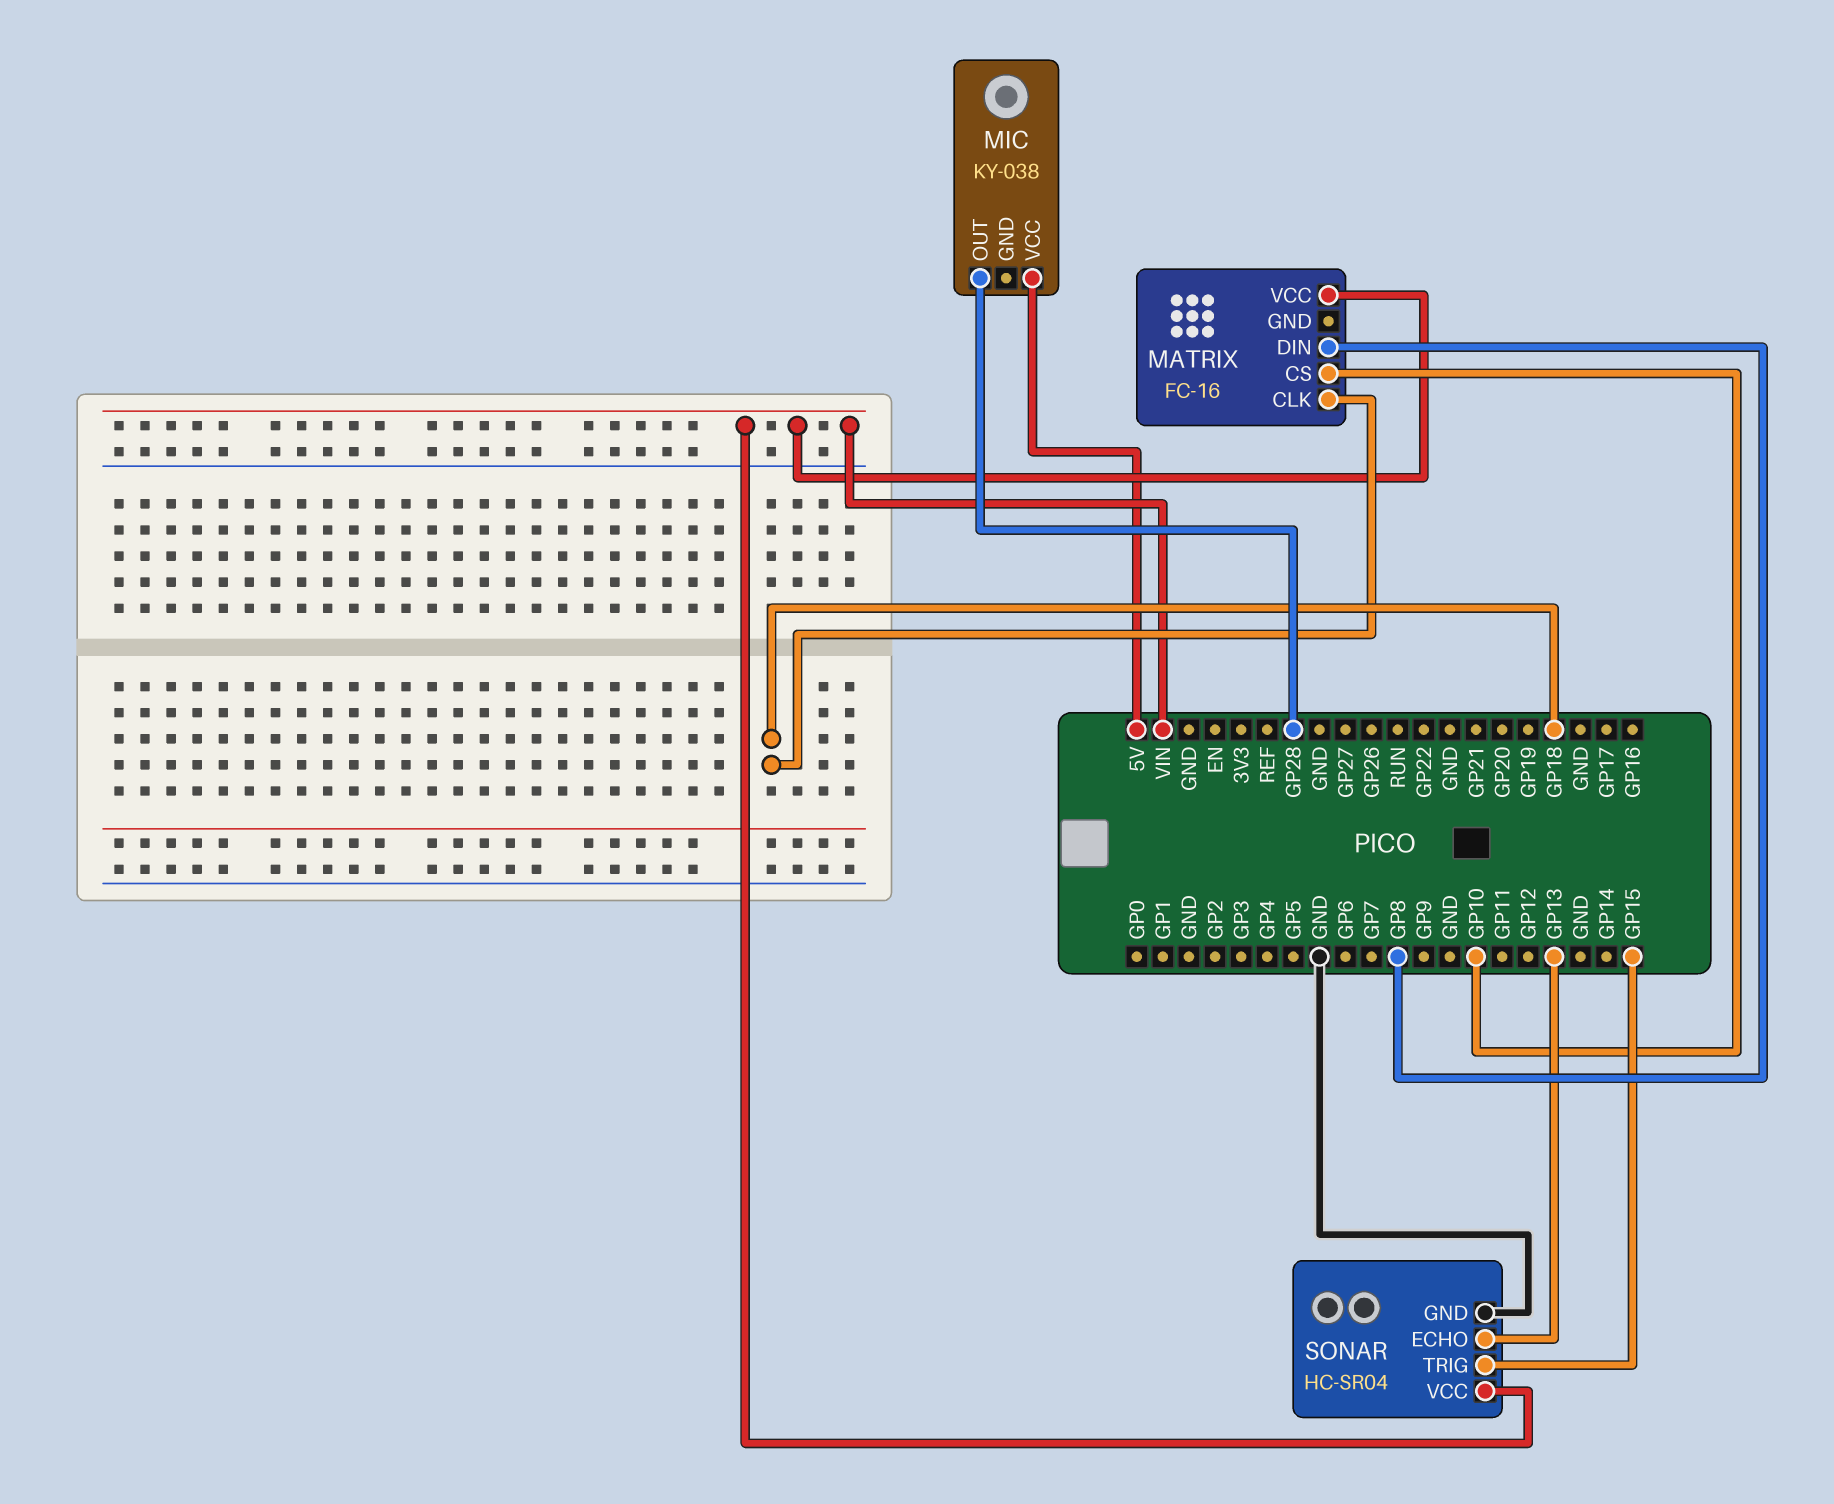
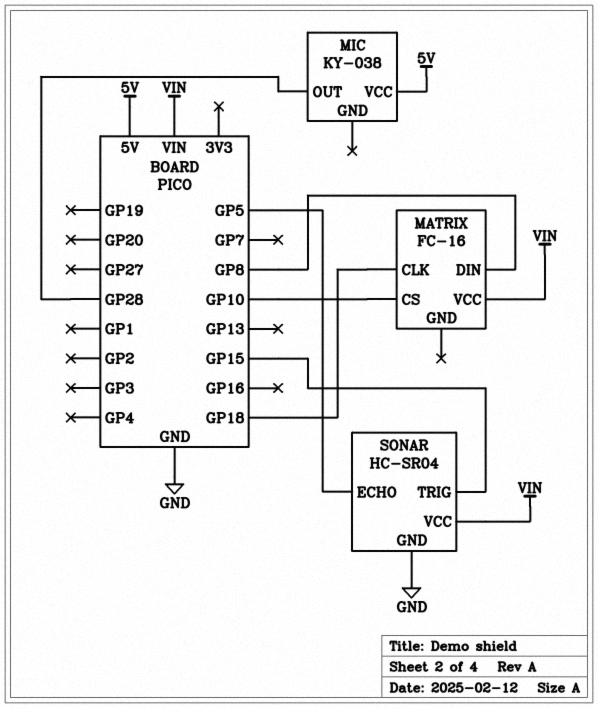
SONAR pin ECHO: GP13 -> GP5

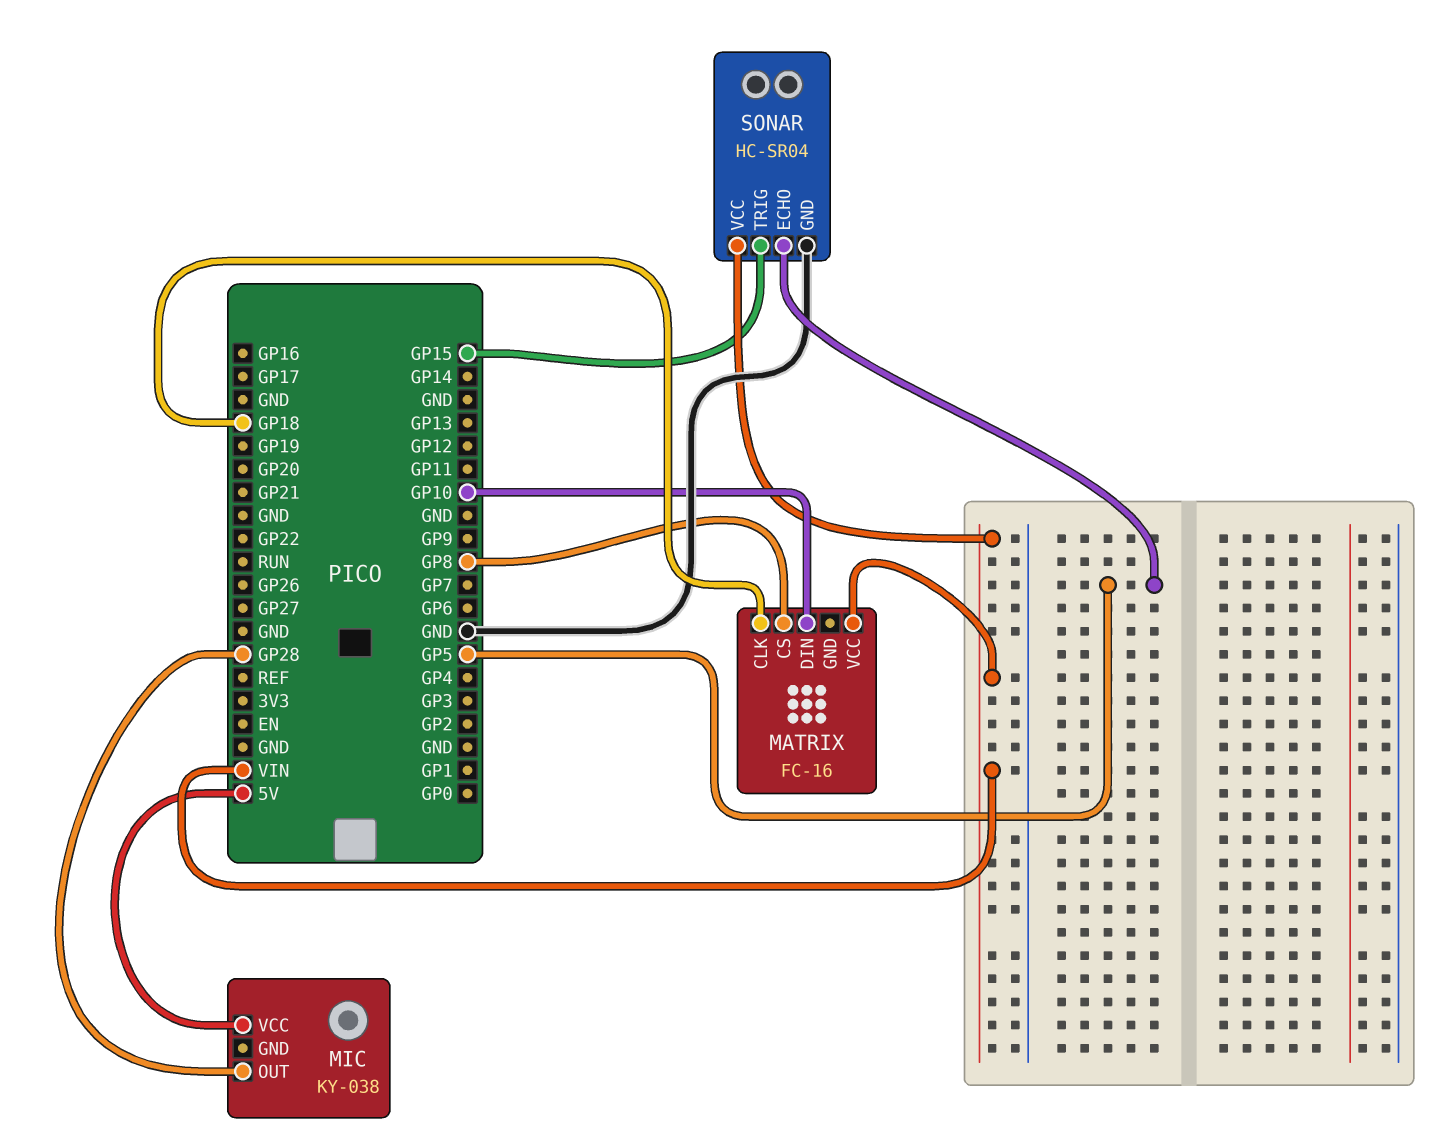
MATRIX pin CS: GP10 -> GP8
MATRIX pin DIN: GP8 -> GP10

